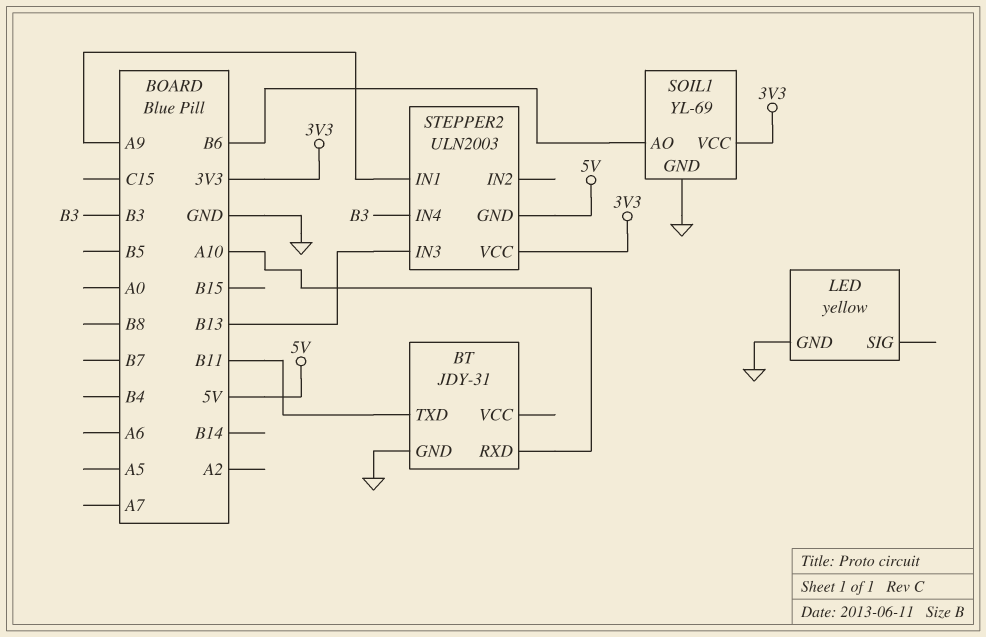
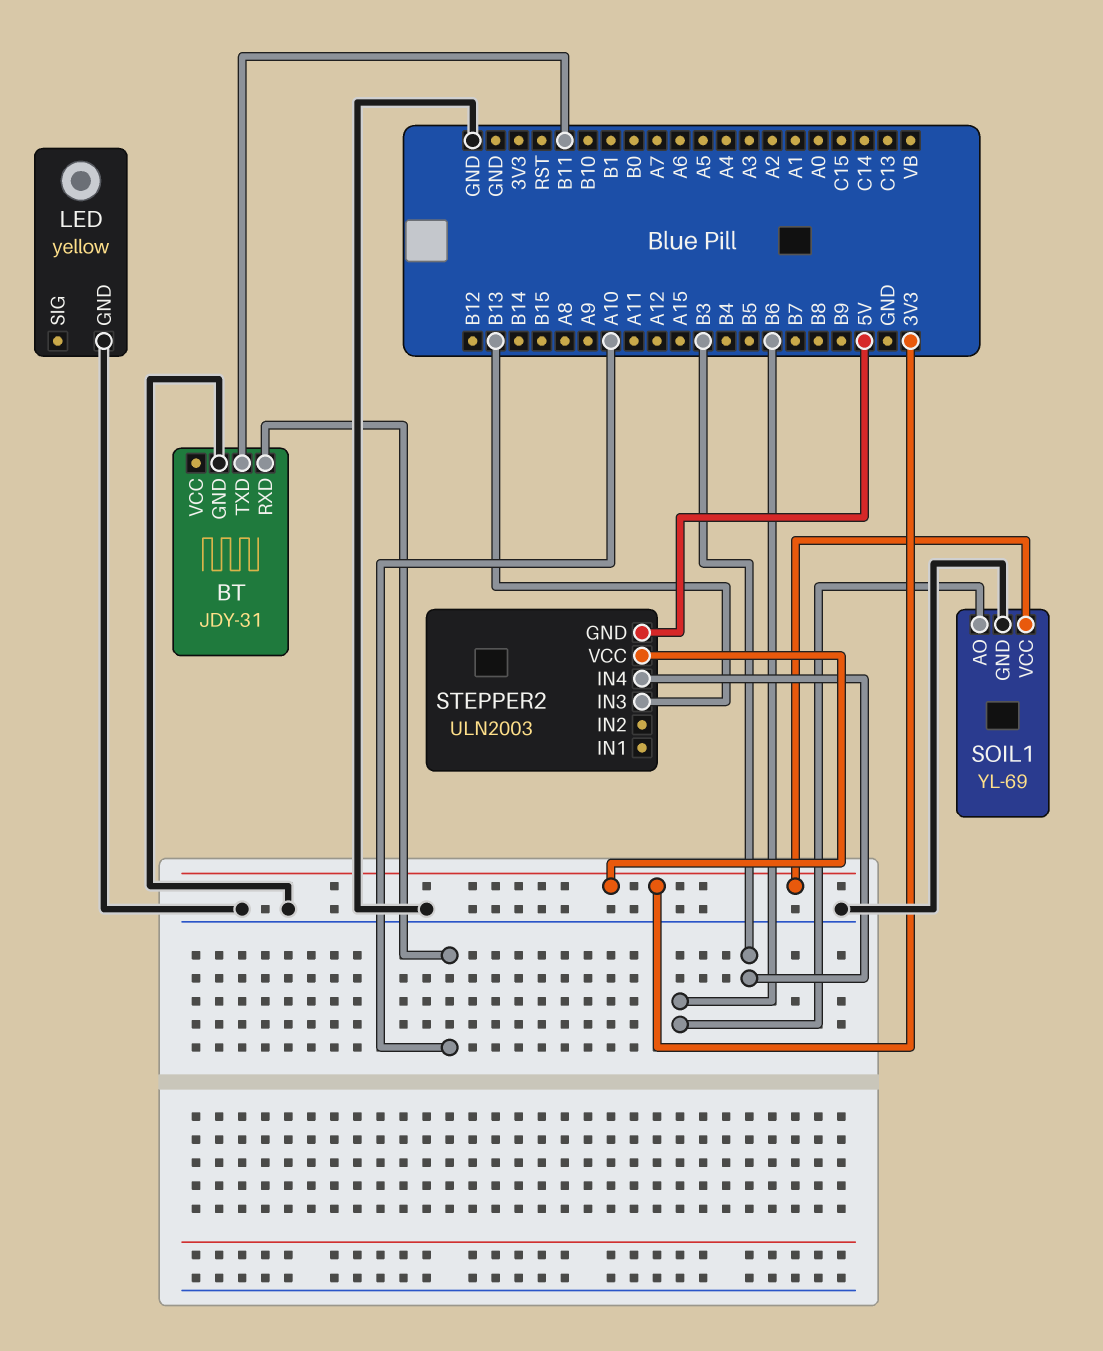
STEPPER2 pin IN1: A9 -> none

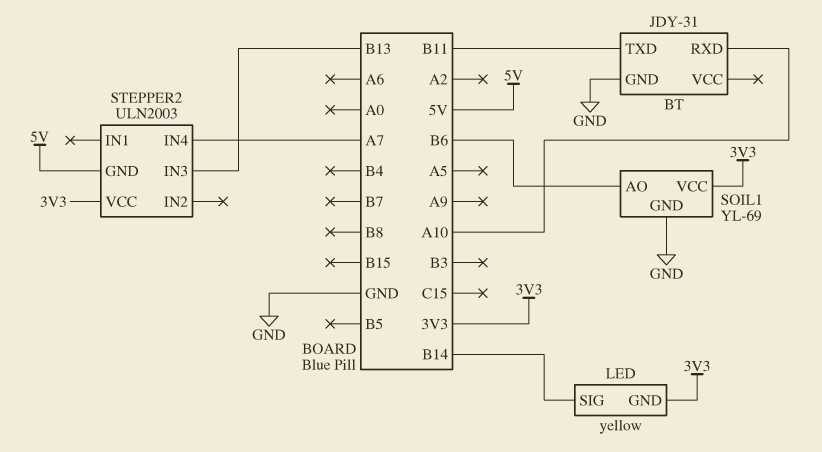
LED pin GND: GND -> 3V3
LED pin SIG: none -> B14
STEPPER2 pin IN4: B3 -> A7

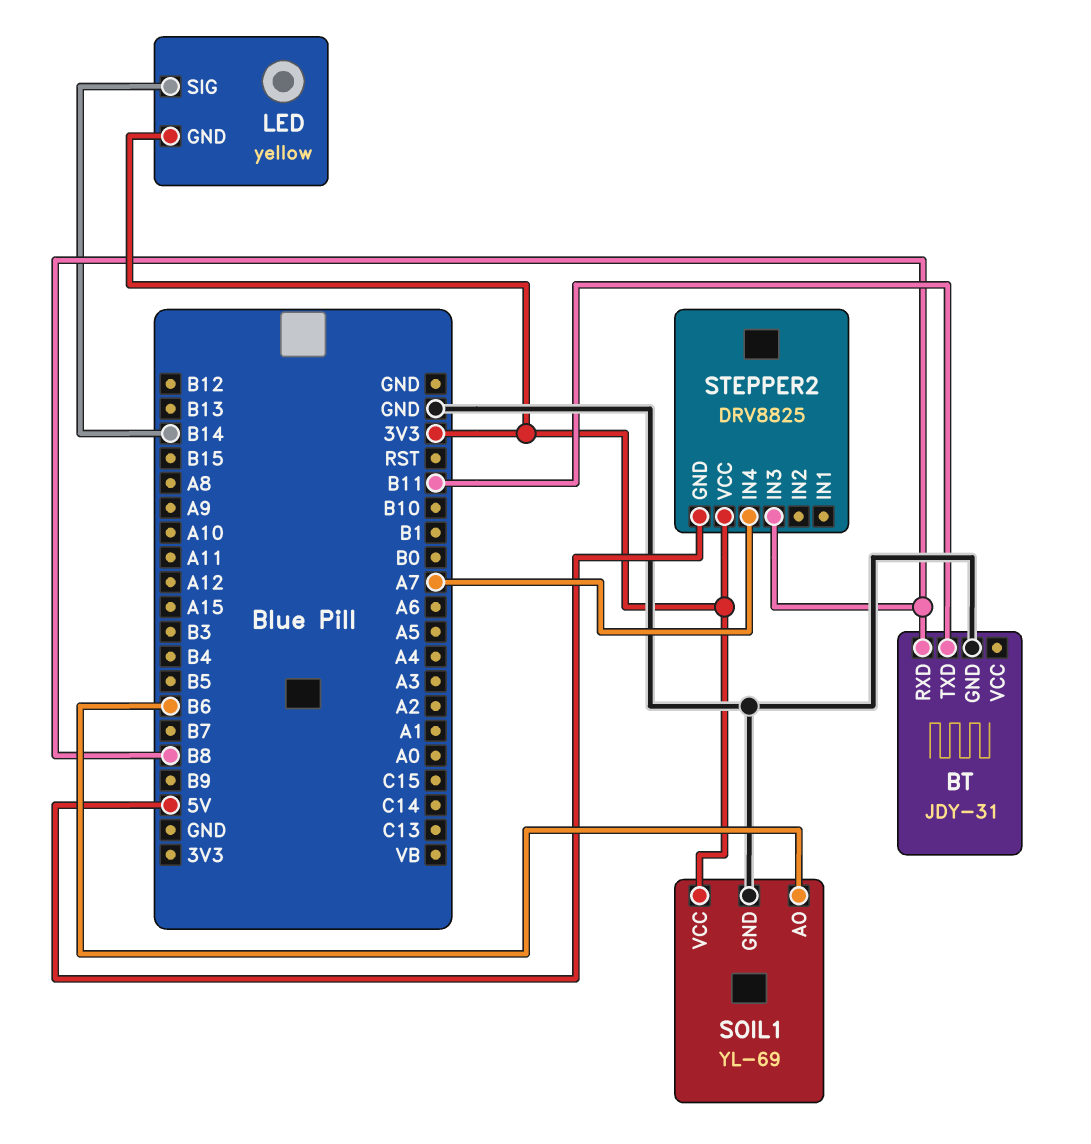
BT pin RXD: A10 -> B8
STEPPER2: ULN2003 -> DRV8825
STEPPER2 pin IN3: B13 -> B8

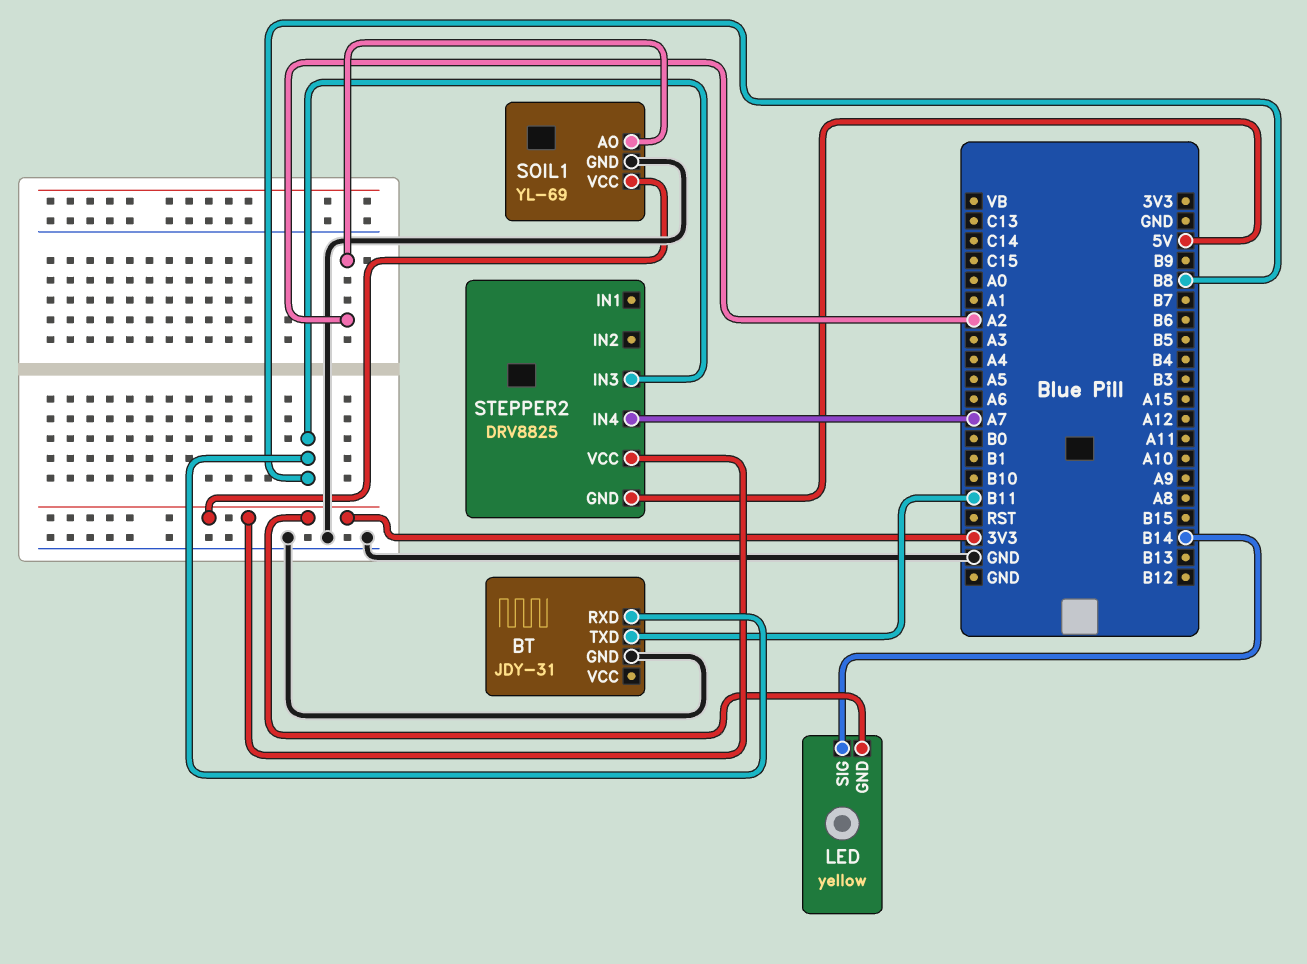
SOIL1 pin AO: B6 -> A2

